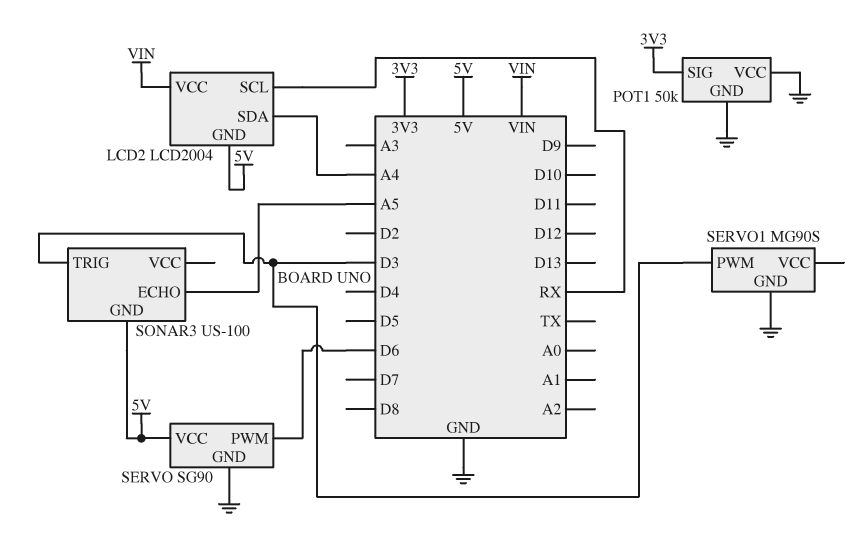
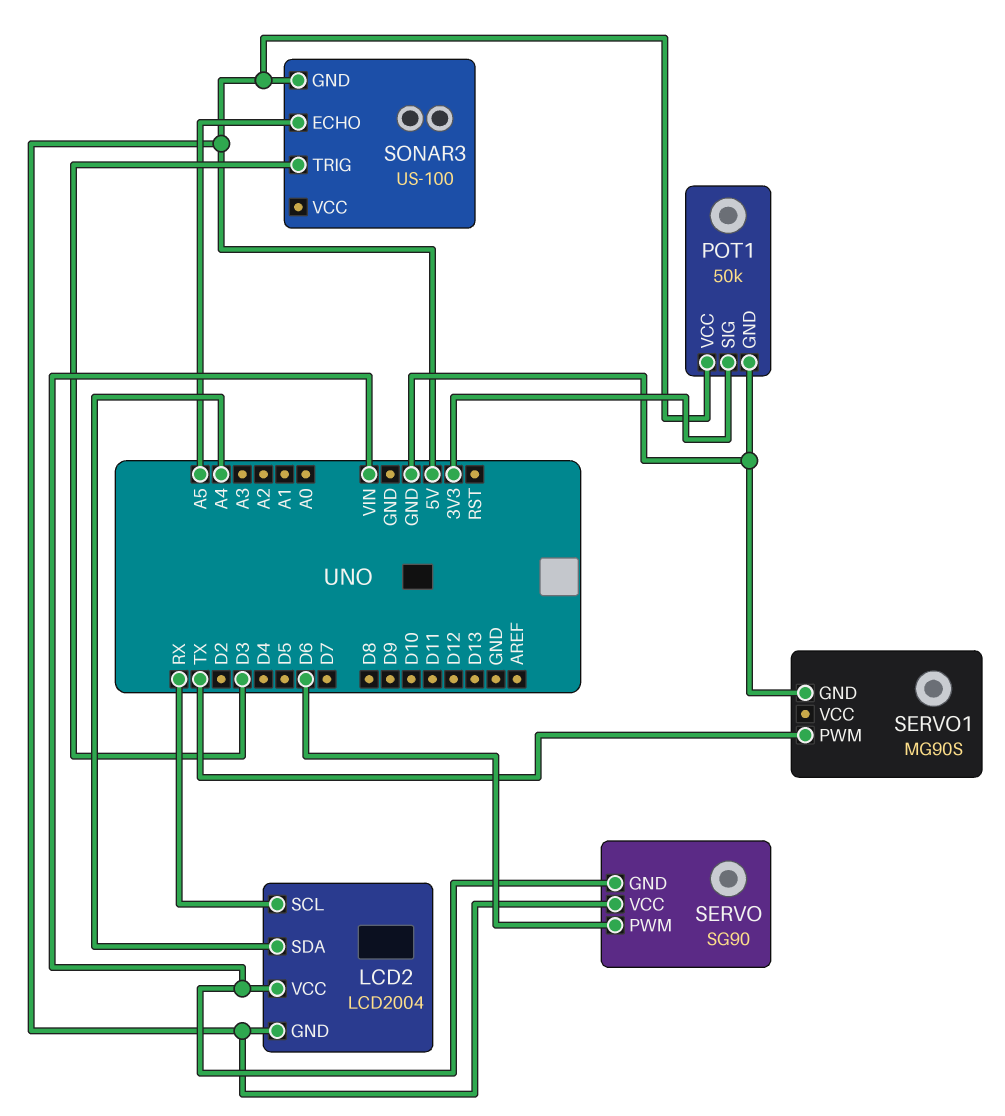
POT1 pin VCC: GND -> 5V
SERVO pin GND: GND -> VIN
SERVO1 pin PWM: D3 -> TX

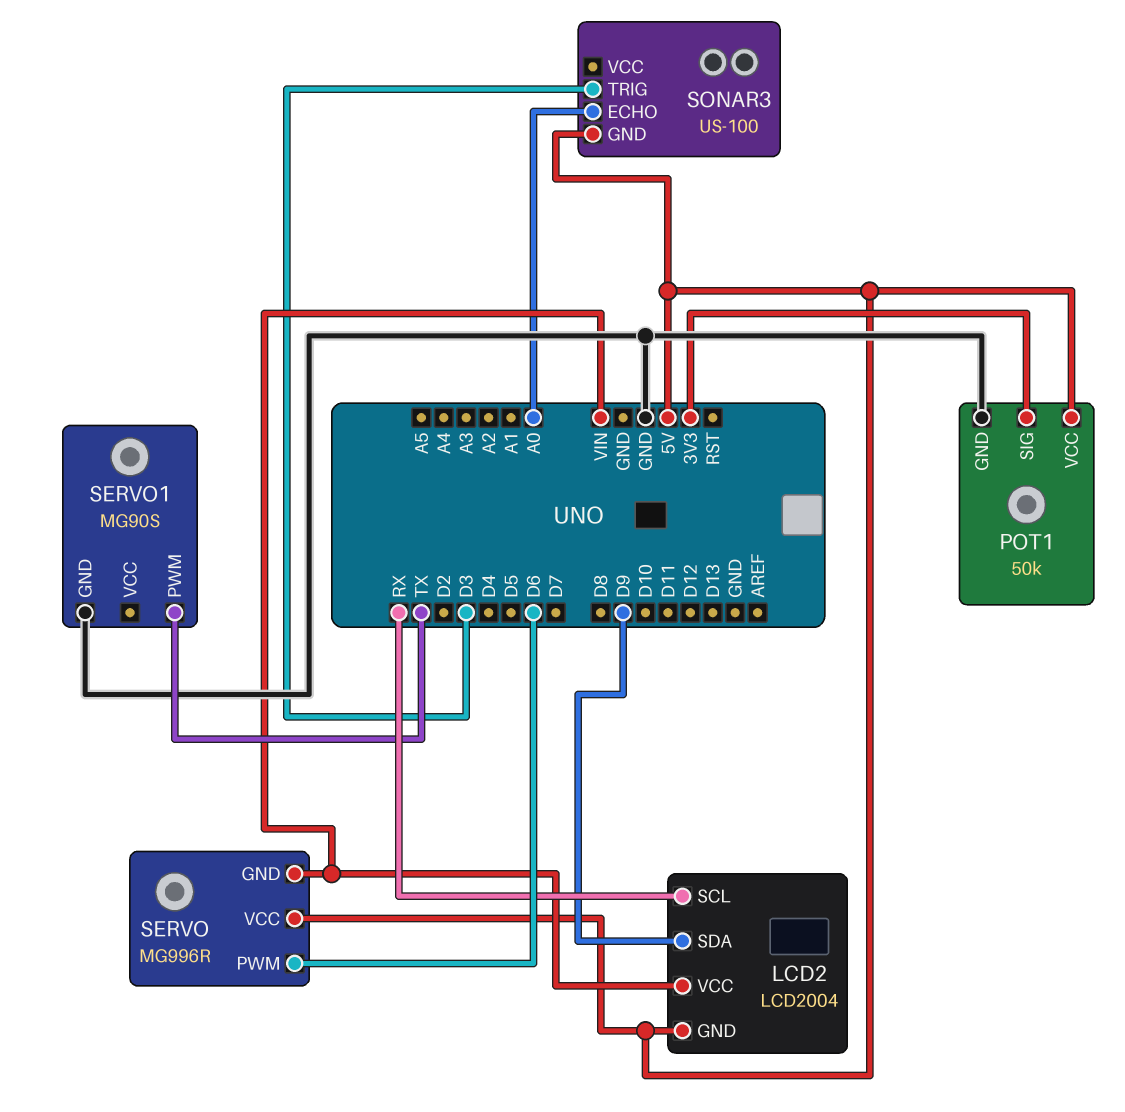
LCD2 pin SDA: A4 -> D9
SERVO: SG90 -> MG996R
SONAR3 pin ECHO: A5 -> A0

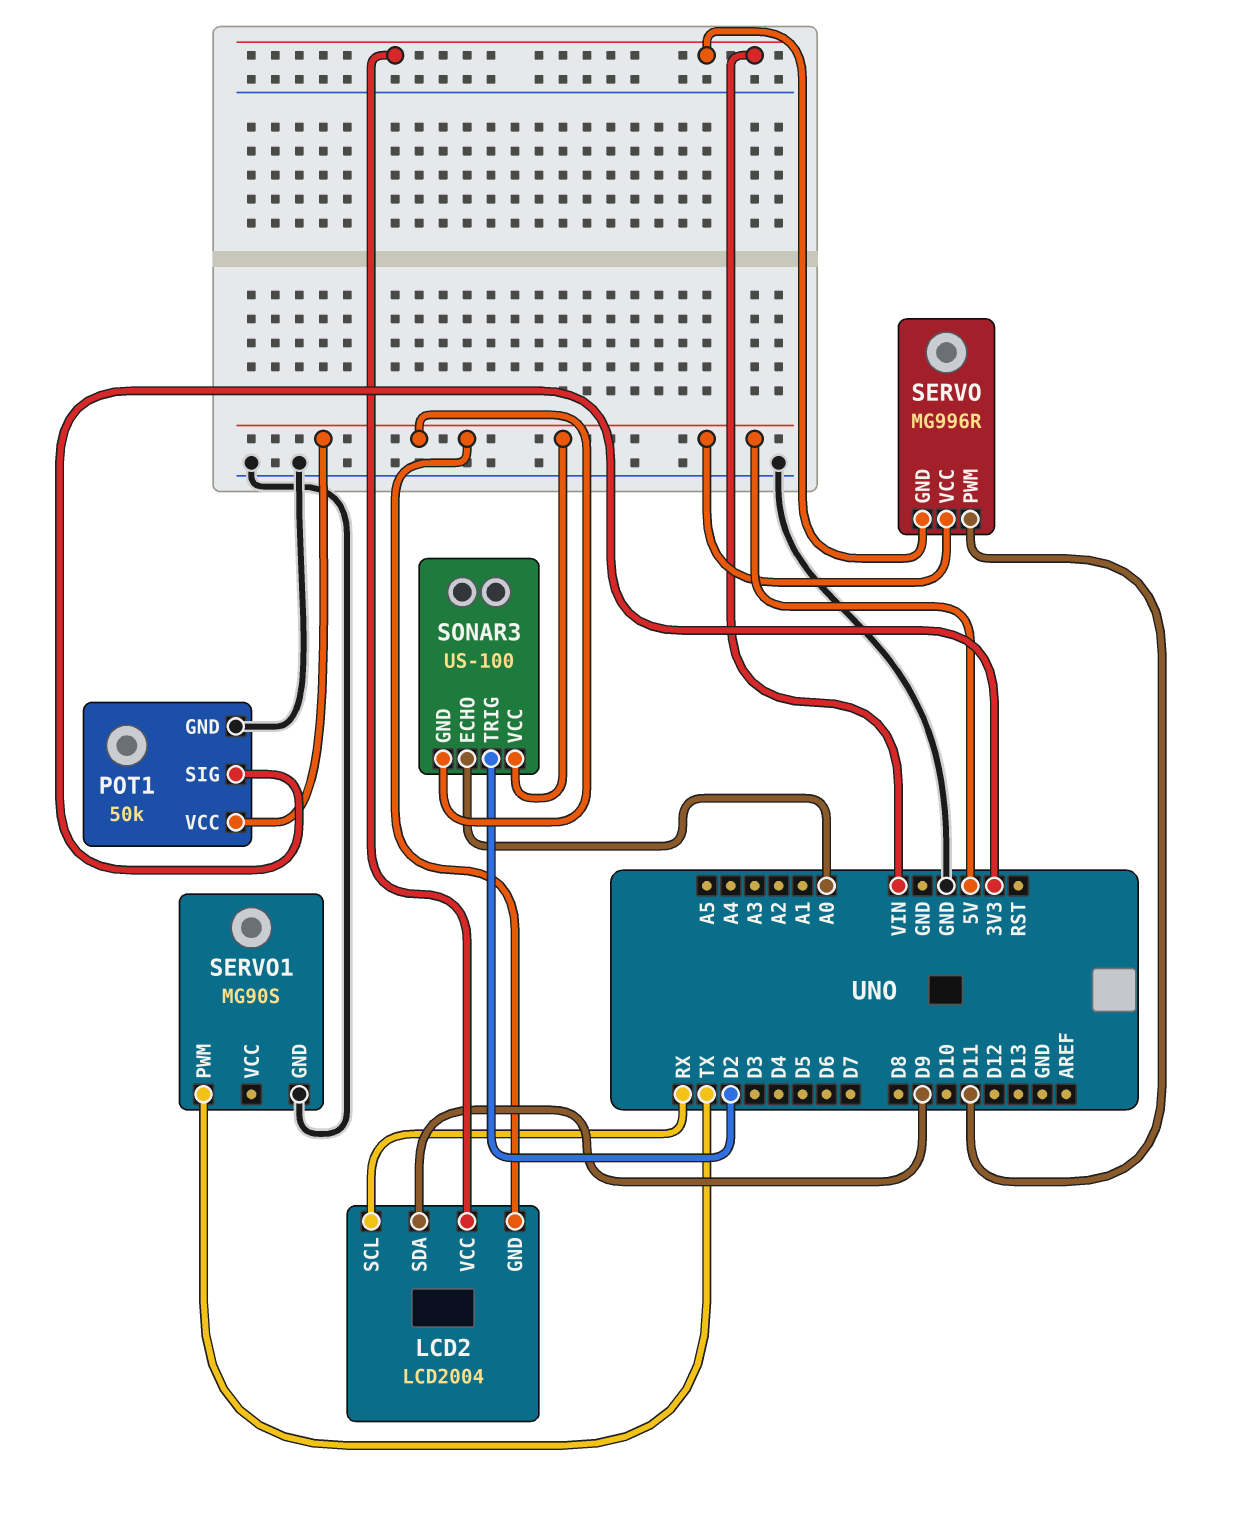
SERVO pin PWM: D6 -> D11
SONAR3 pin TRIG: D3 -> D2
SONAR3 pin VCC: none -> 5V

